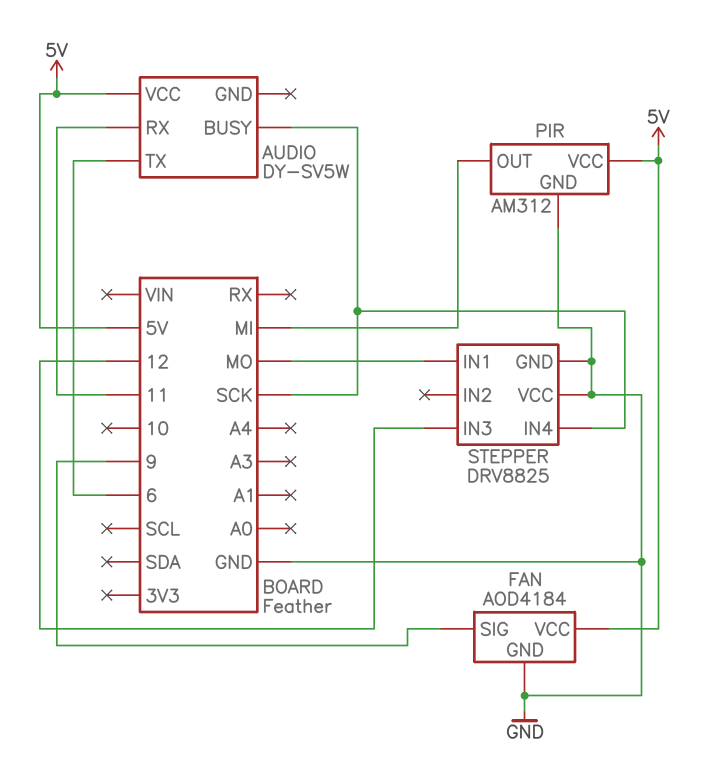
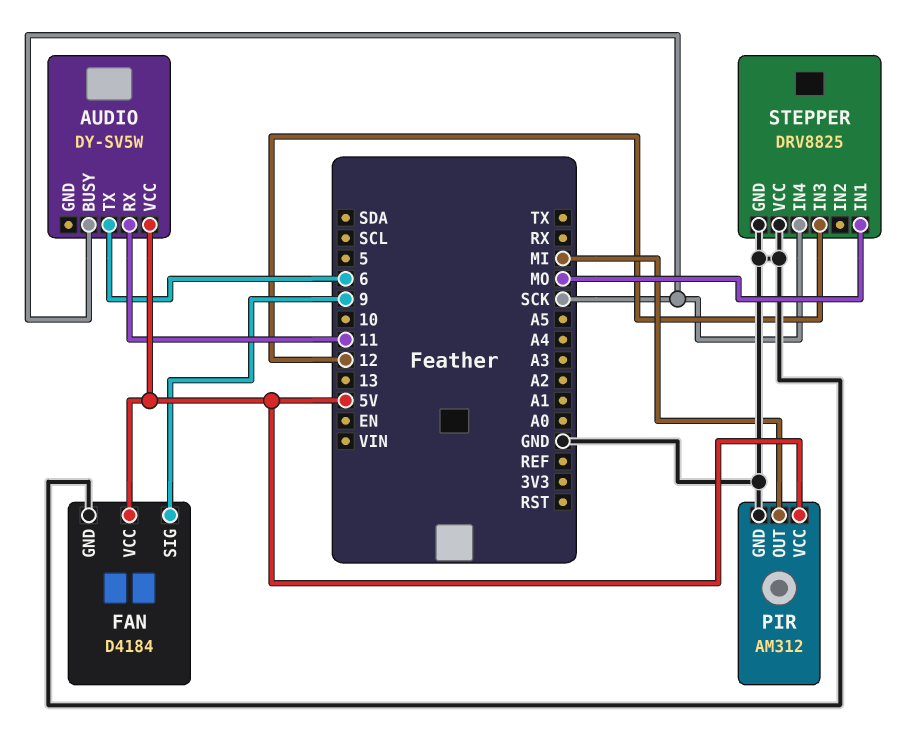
FAN: AOD4184 -> D4184

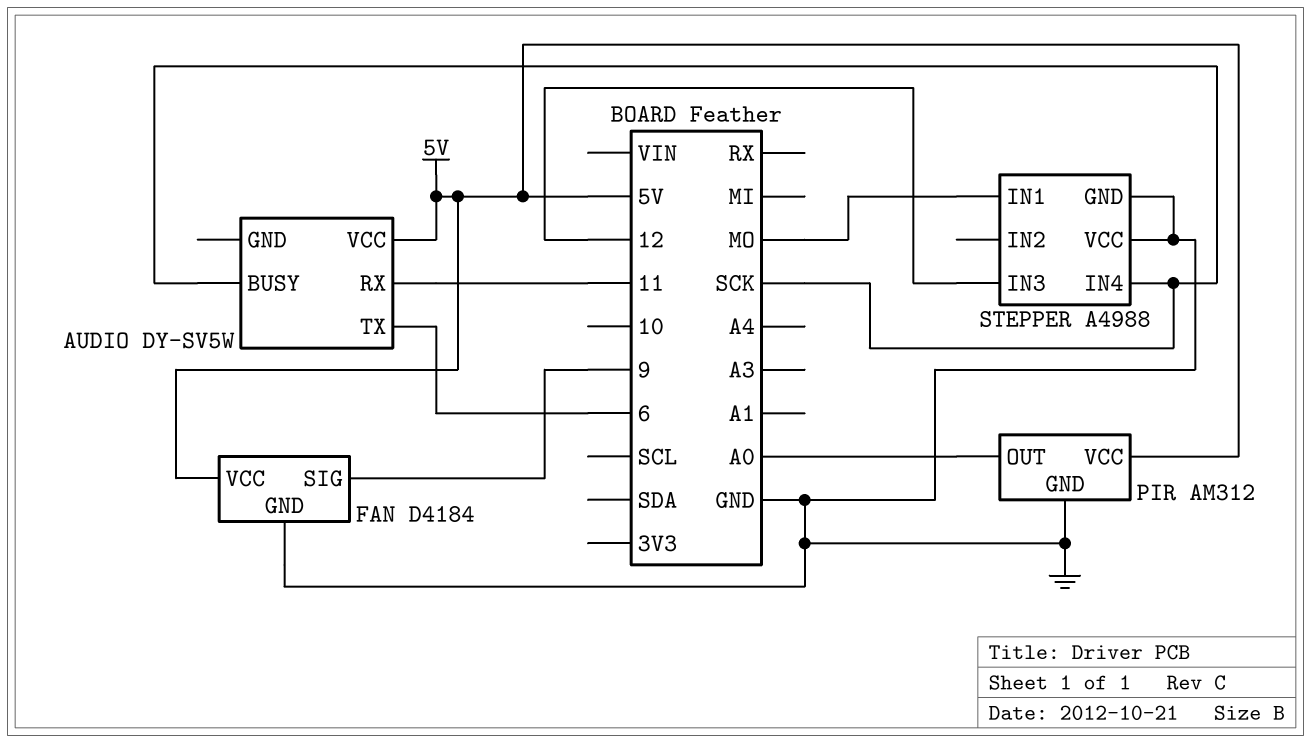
PIR pin OUT: MI -> A0
STEPPER: DRV8825 -> A4988

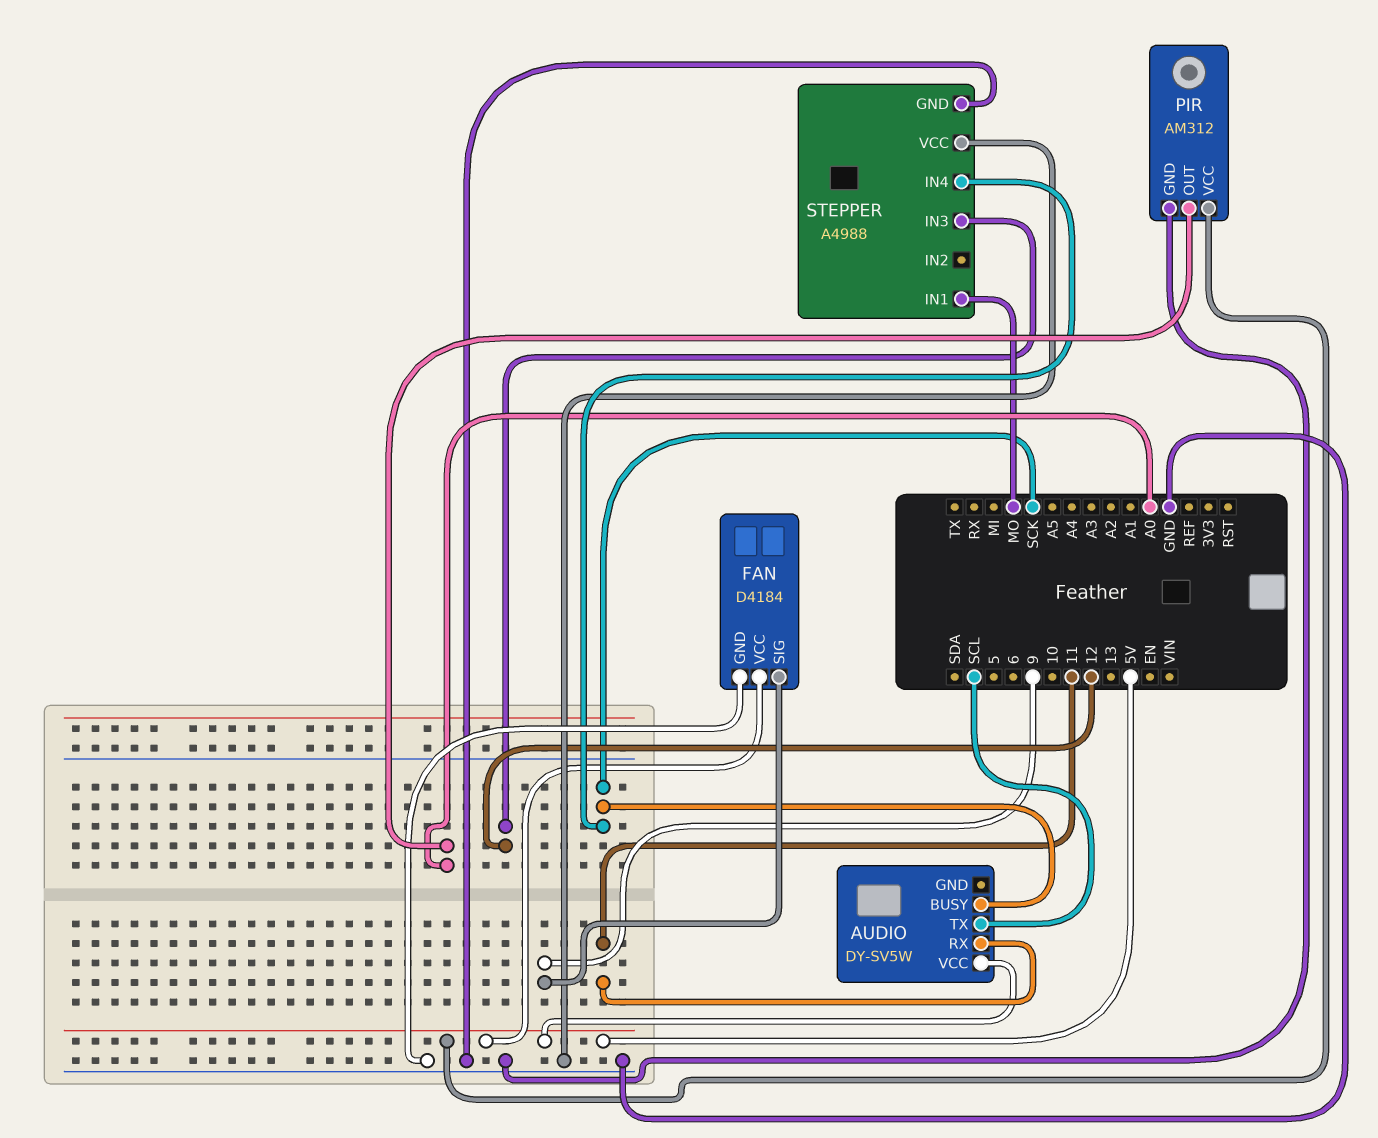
AUDIO pin TX: 6 -> SCL

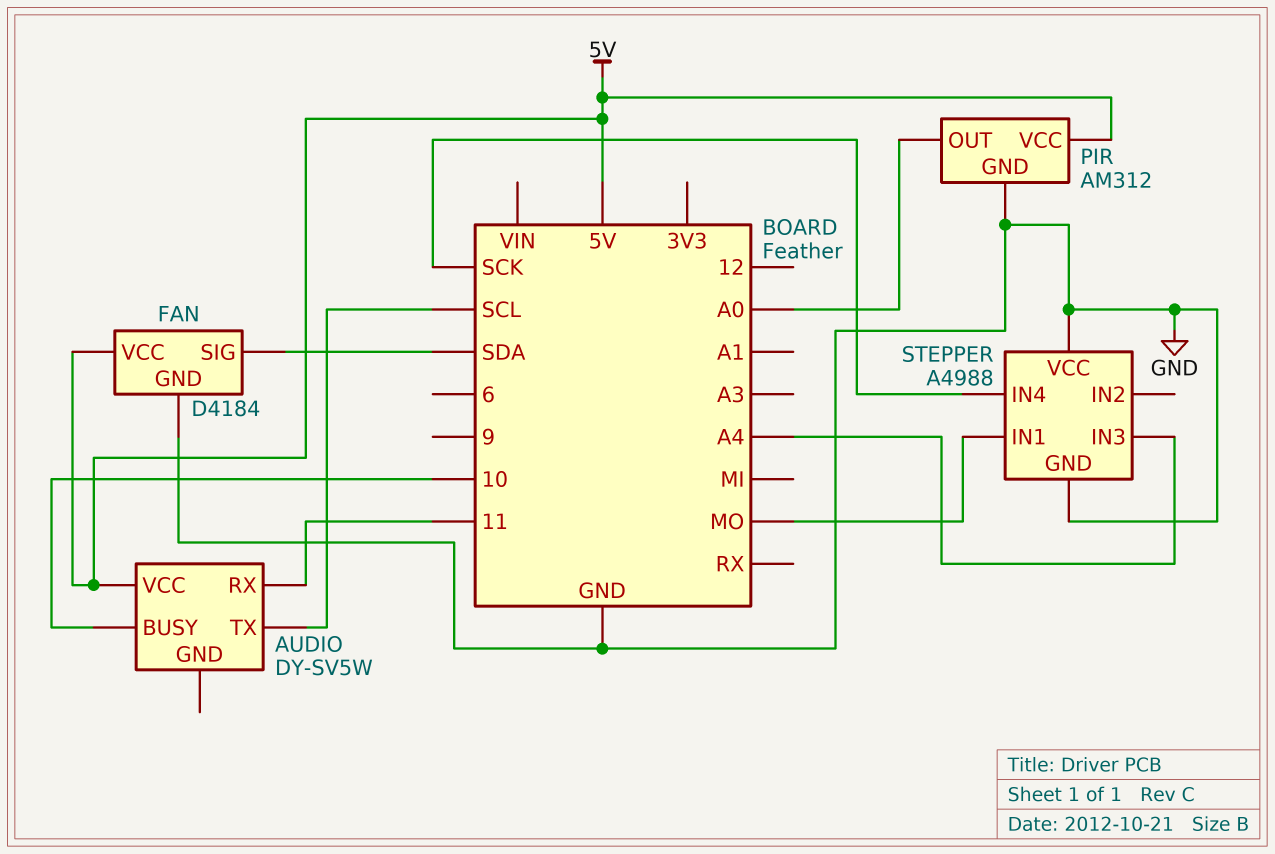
AUDIO pin BUSY: SCK -> 10
FAN pin SIG: 9 -> SDA
STEPPER pin IN3: 12 -> A4

